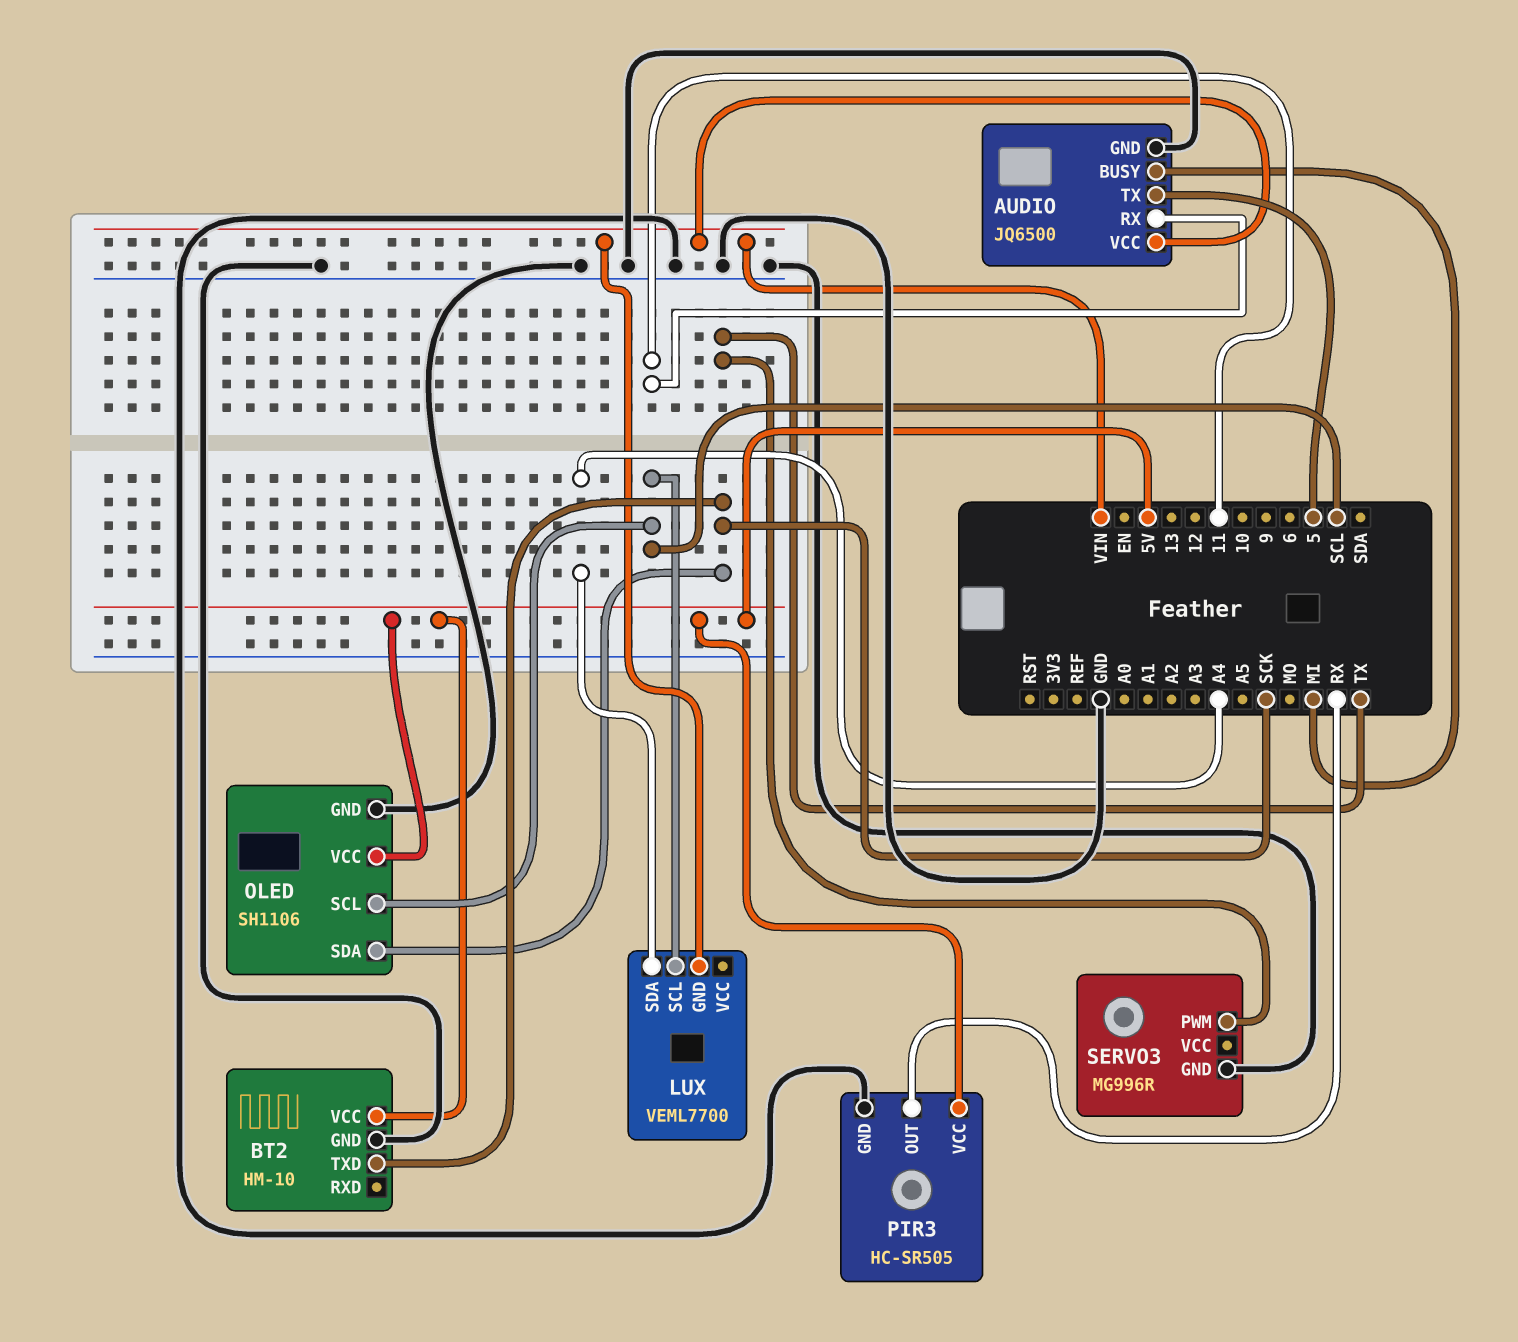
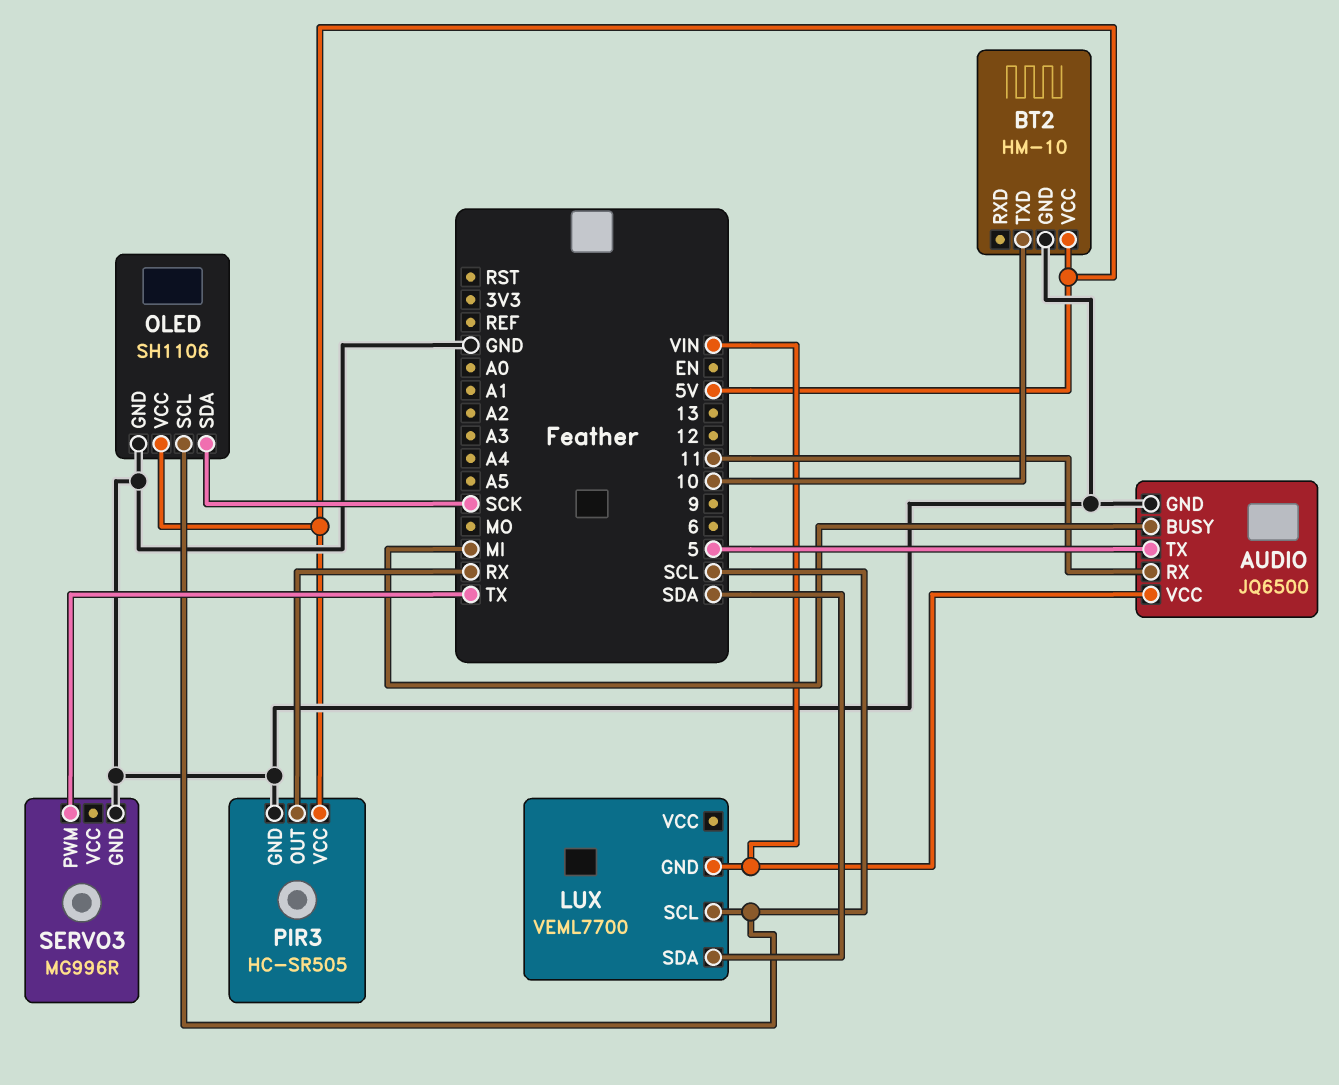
BT2 pin TXD: SCK -> 10
LUX pin SDA: A4 -> SDA

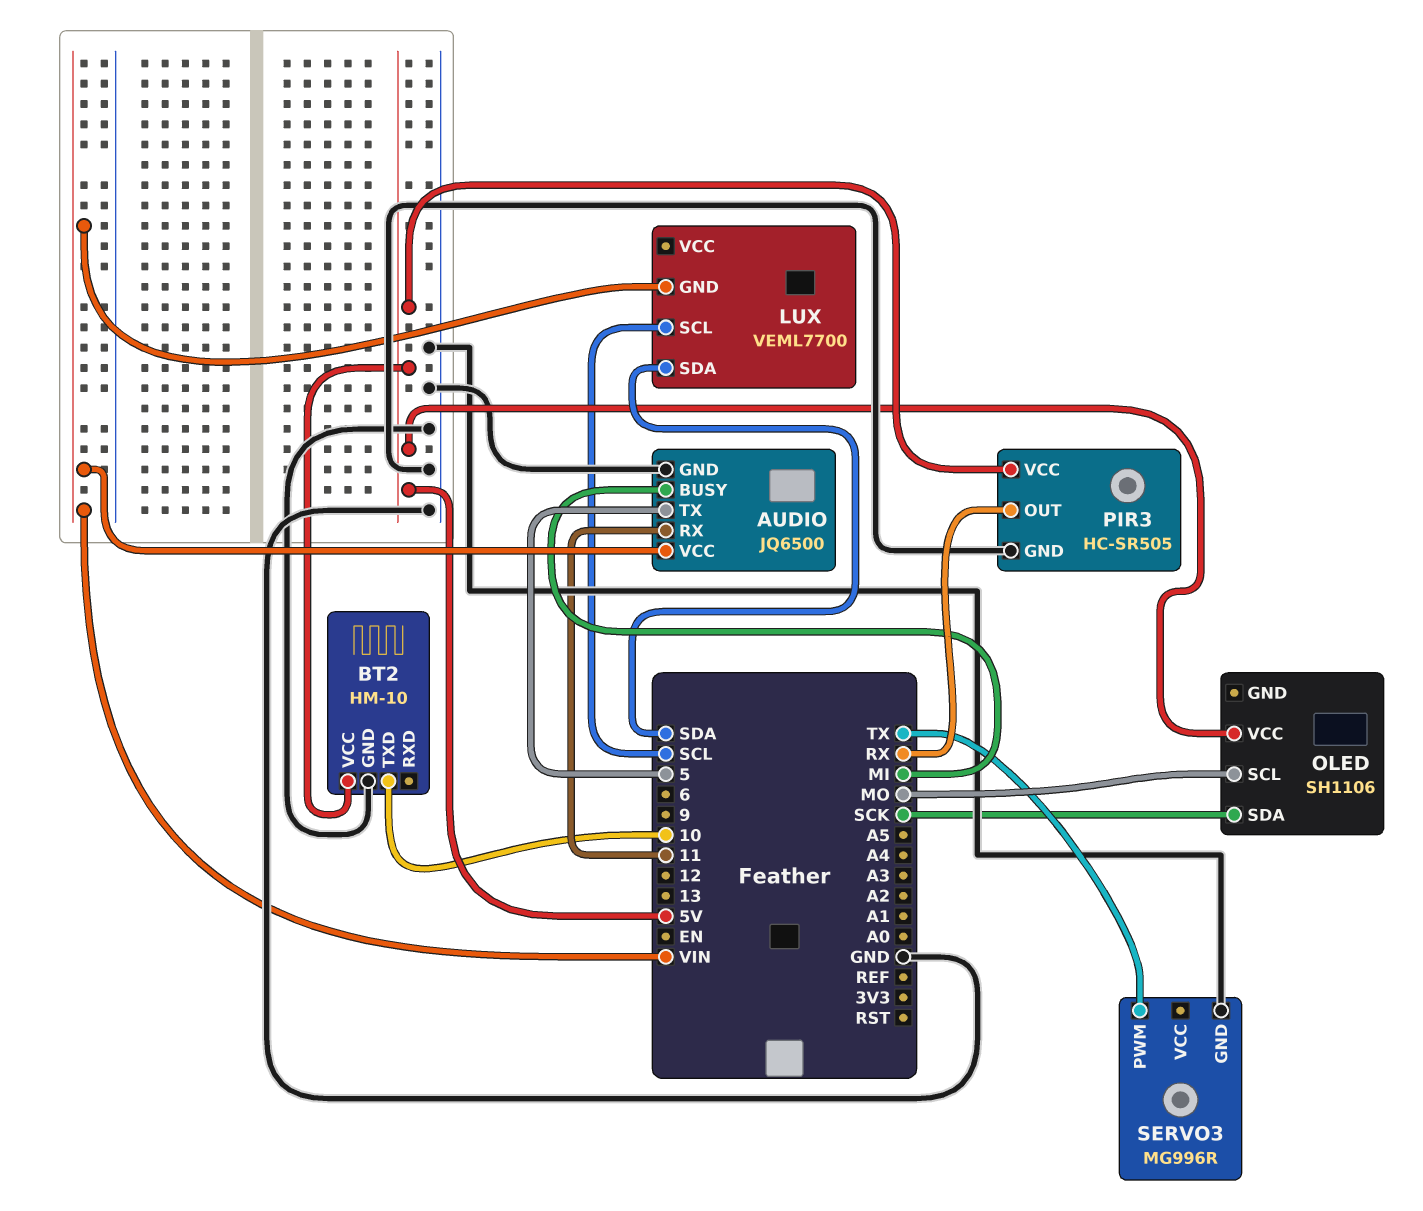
OLED pin GND: GND -> none
OLED pin SCL: SCL -> MO

